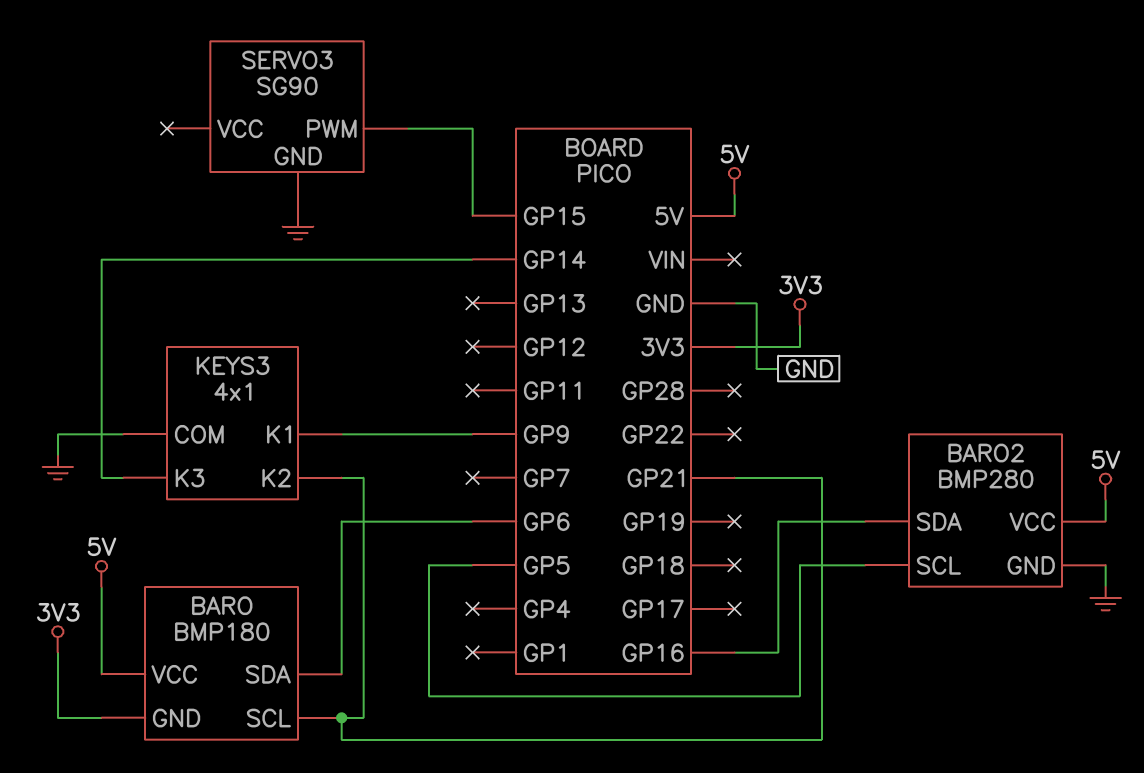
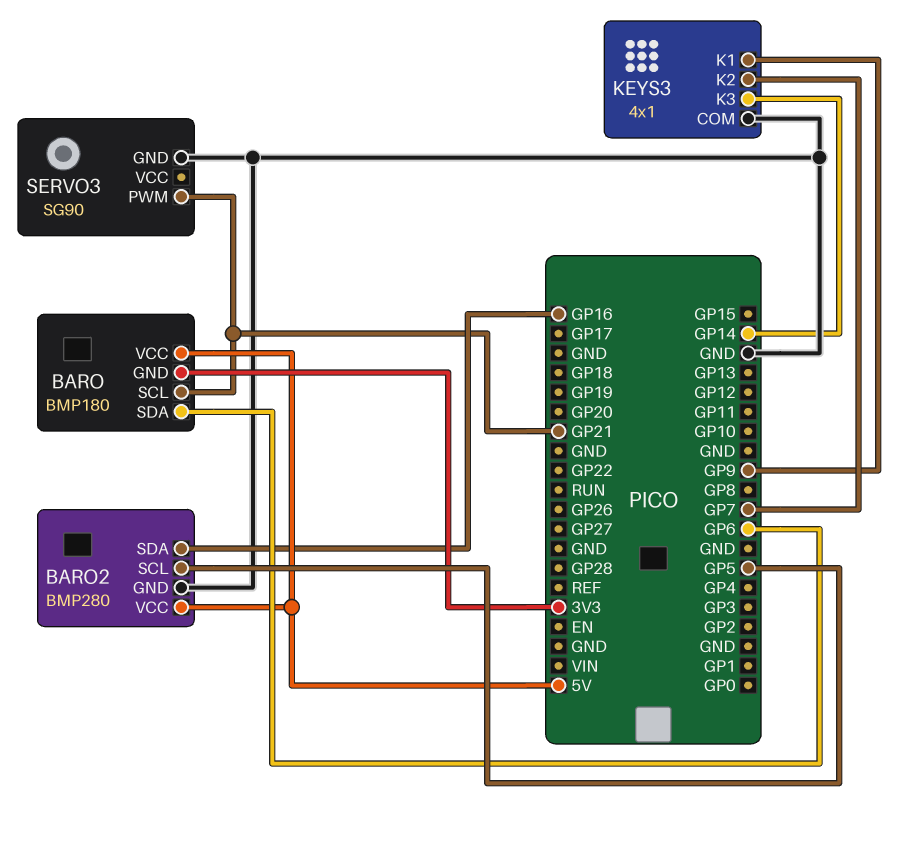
KEYS3 pin K2: GP21 -> GP7
SERVO3 pin PWM: GP15 -> GP21

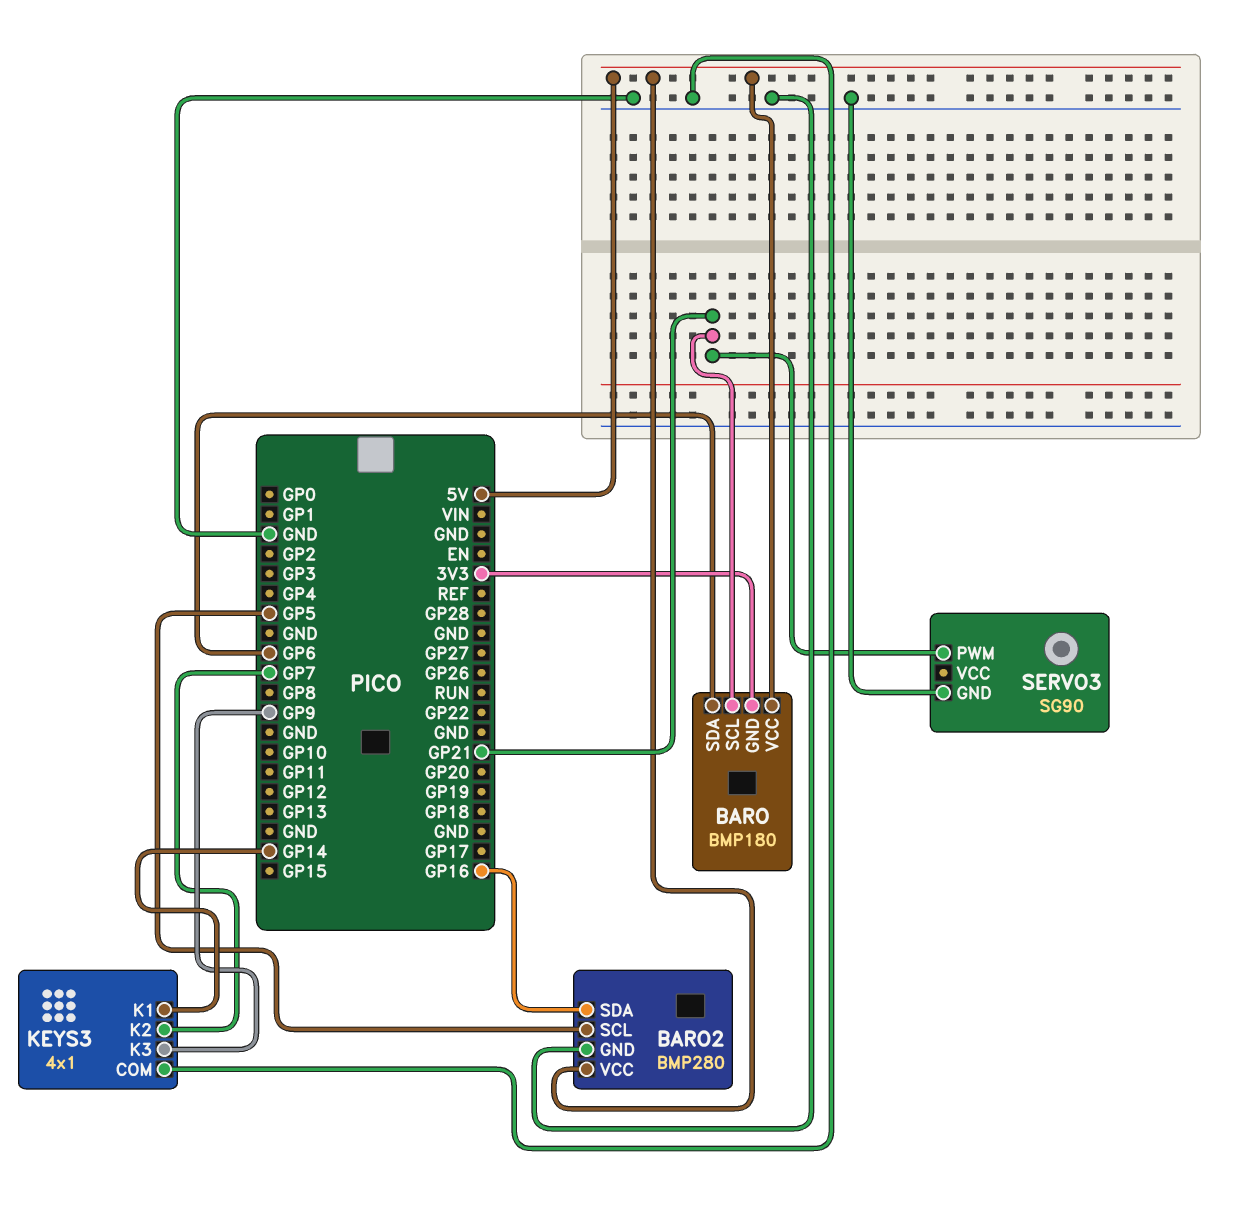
KEYS3 pin K1: GP9 -> GP14
KEYS3 pin K3: GP14 -> GP9

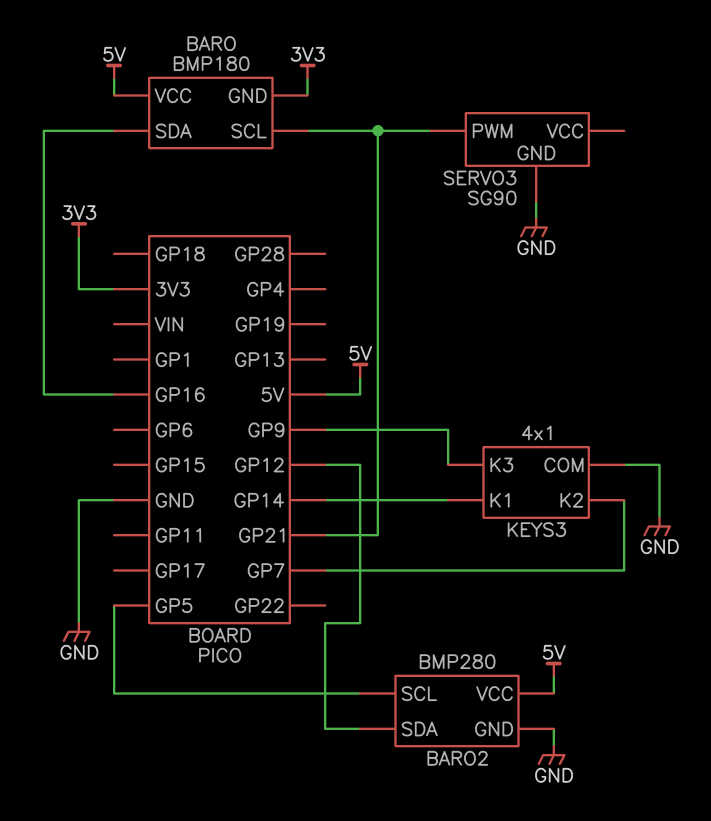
BARO pin SDA: GP6 -> GP16
BARO2 pin SDA: GP16 -> GP12

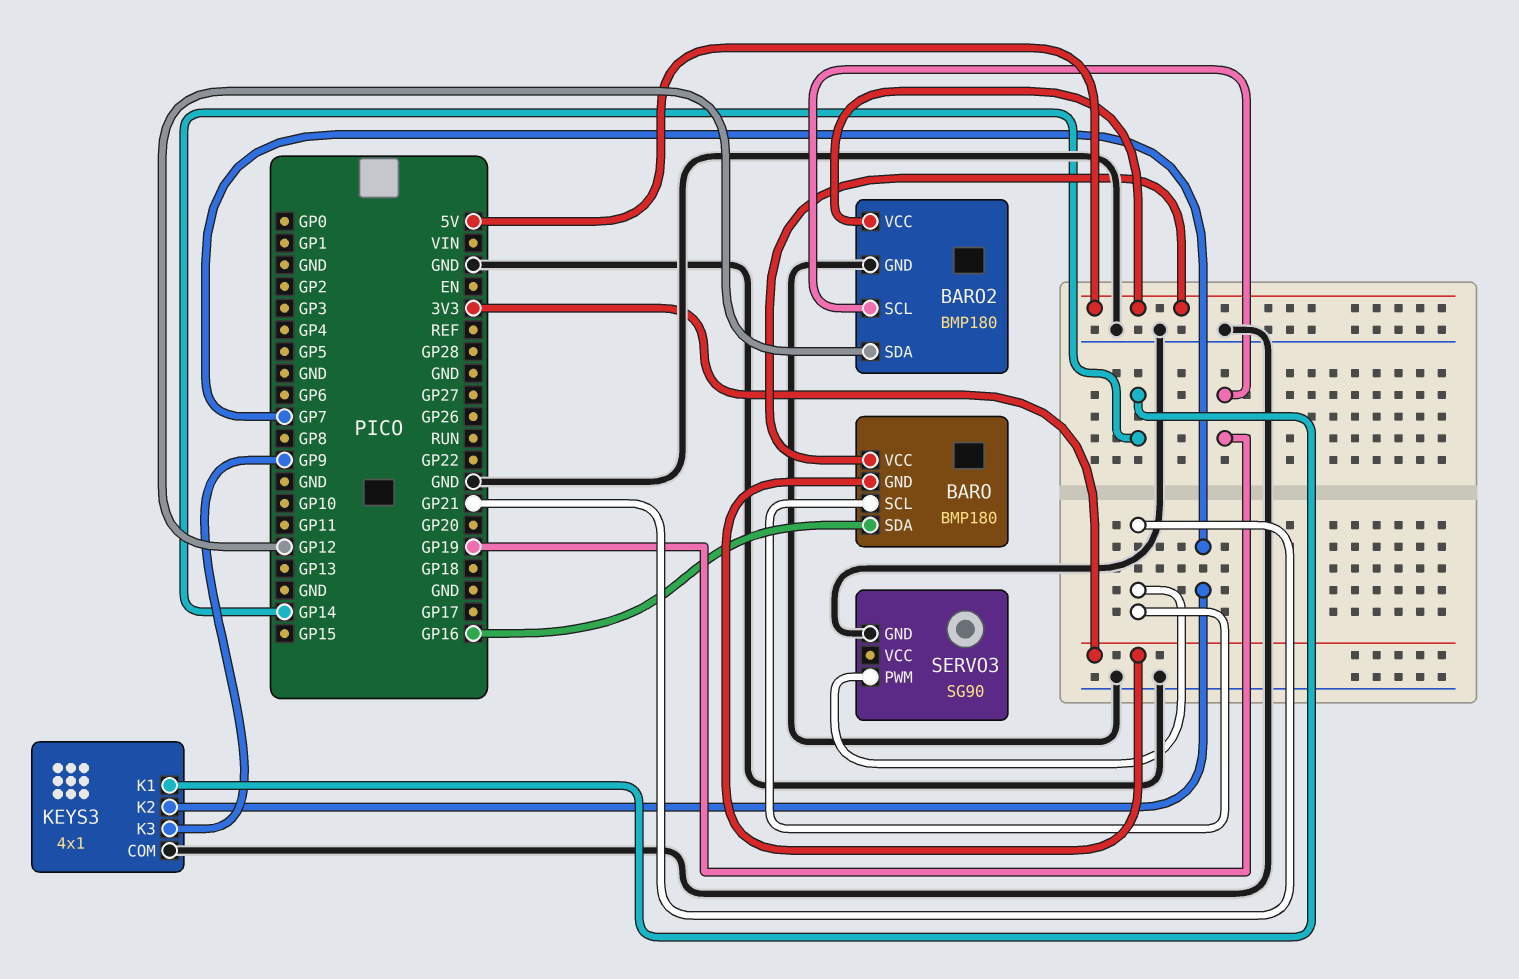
BARO2: BMP280 -> BMP180
BARO2 pin SCL: GP5 -> GP19

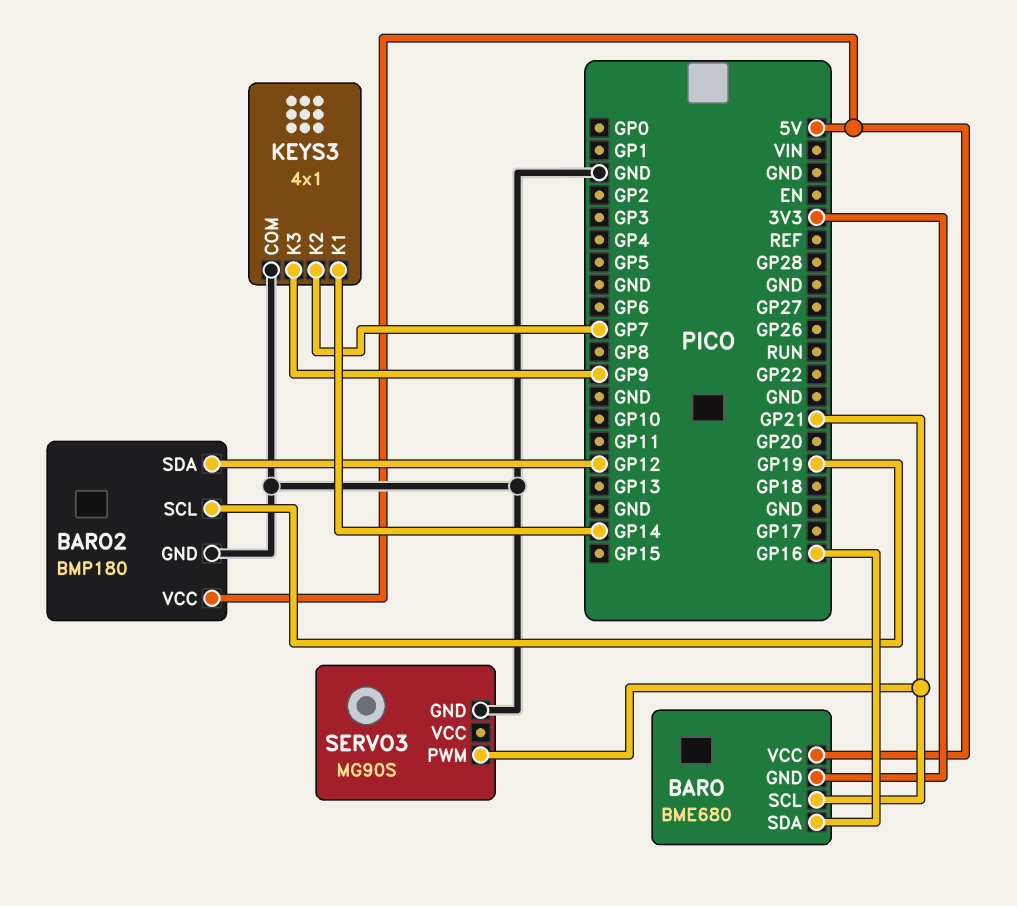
BARO: BMP180 -> BME680
SERVO3: SG90 -> MG90S

